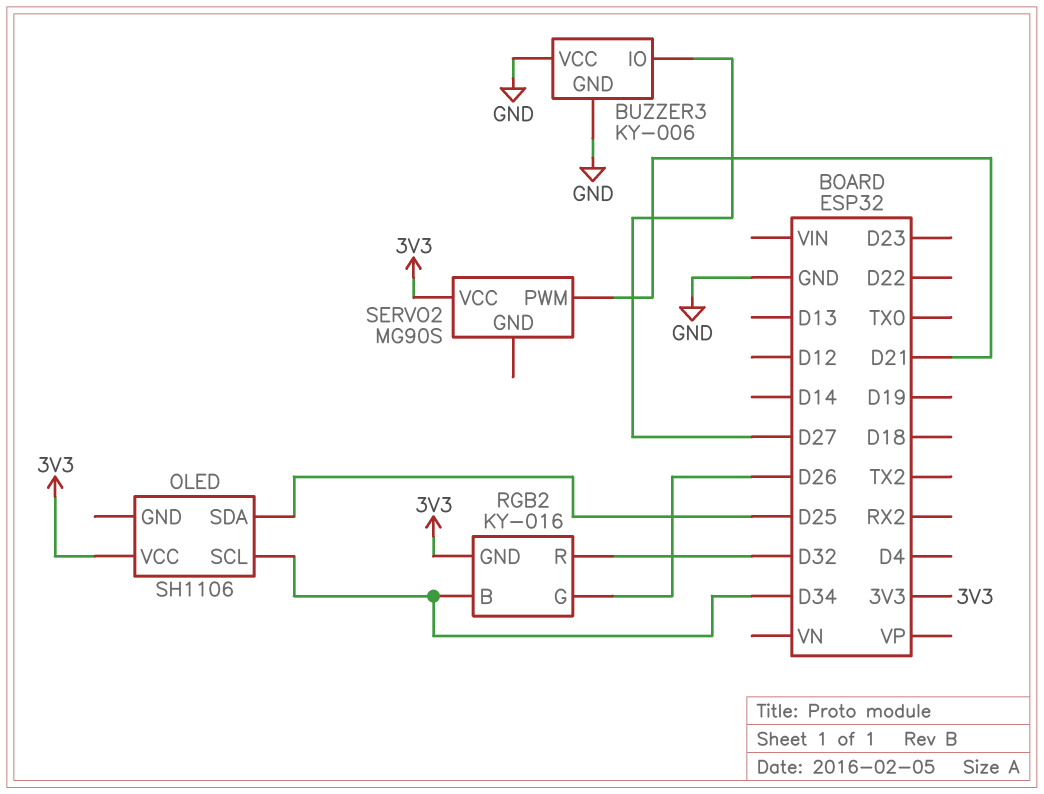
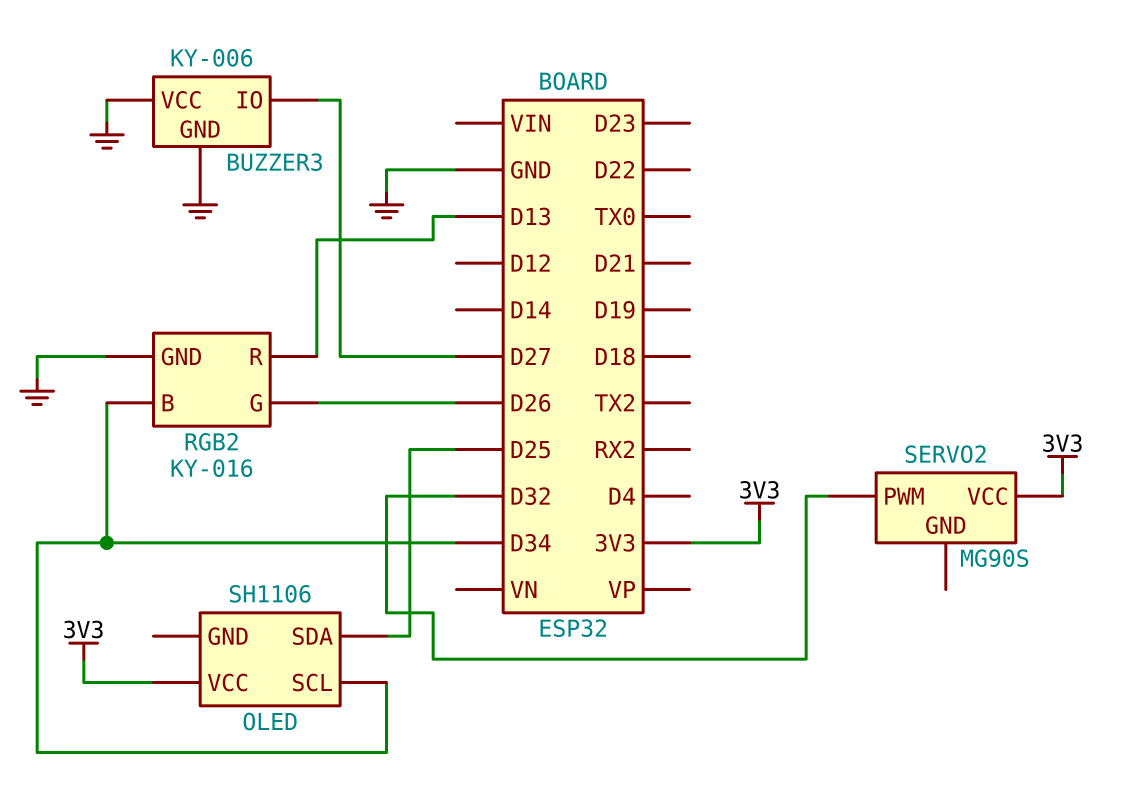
RGB2 pin GND: 3V3 -> GND
RGB2 pin R: D32 -> D13
SERVO2 pin PWM: D21 -> D32

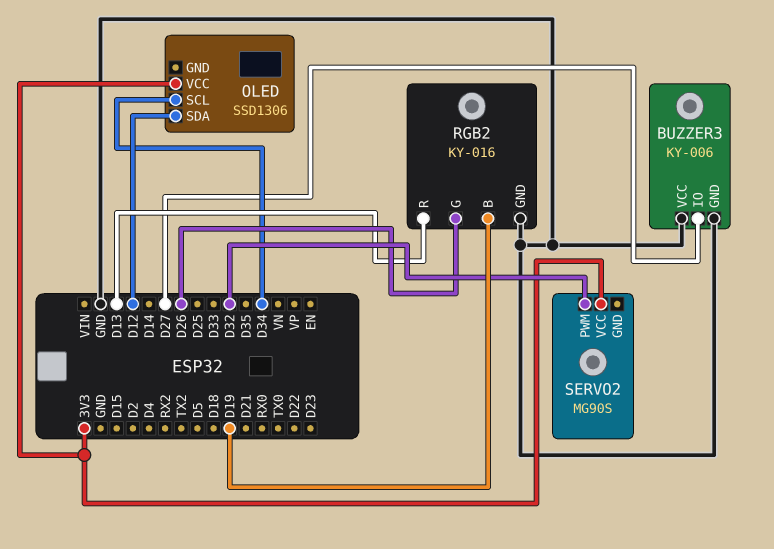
OLED: SH1106 -> SSD1306
OLED pin SDA: D25 -> D12
RGB2 pin B: D34 -> D19

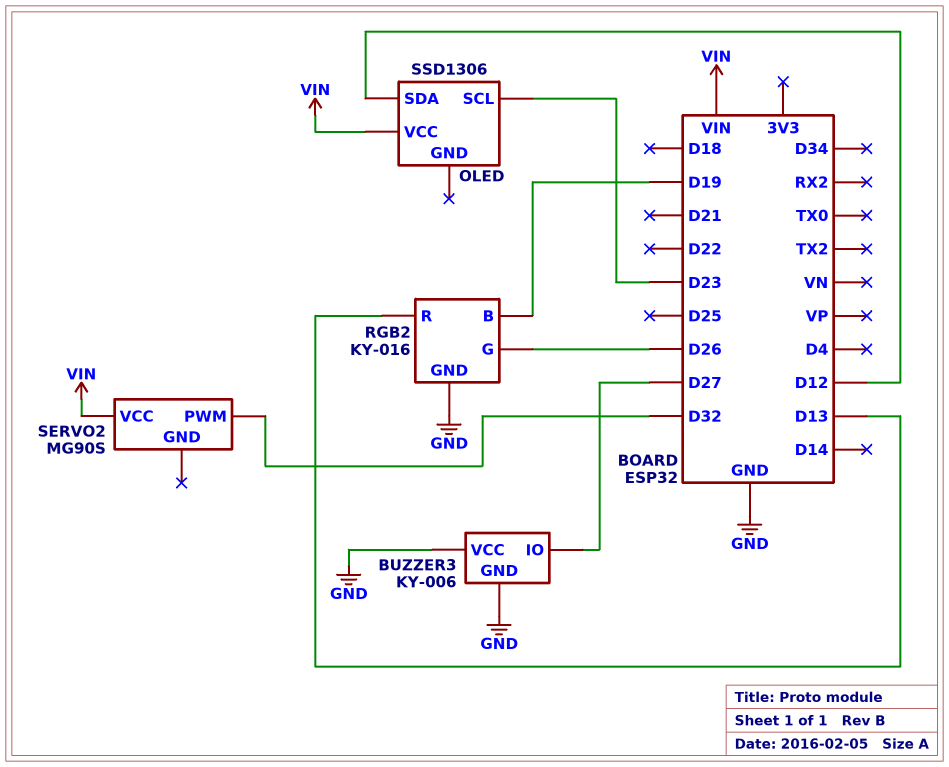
OLED pin SCL: D34 -> D23
OLED pin VCC: 3V3 -> VIN
SERVO2 pin VCC: 3V3 -> VIN

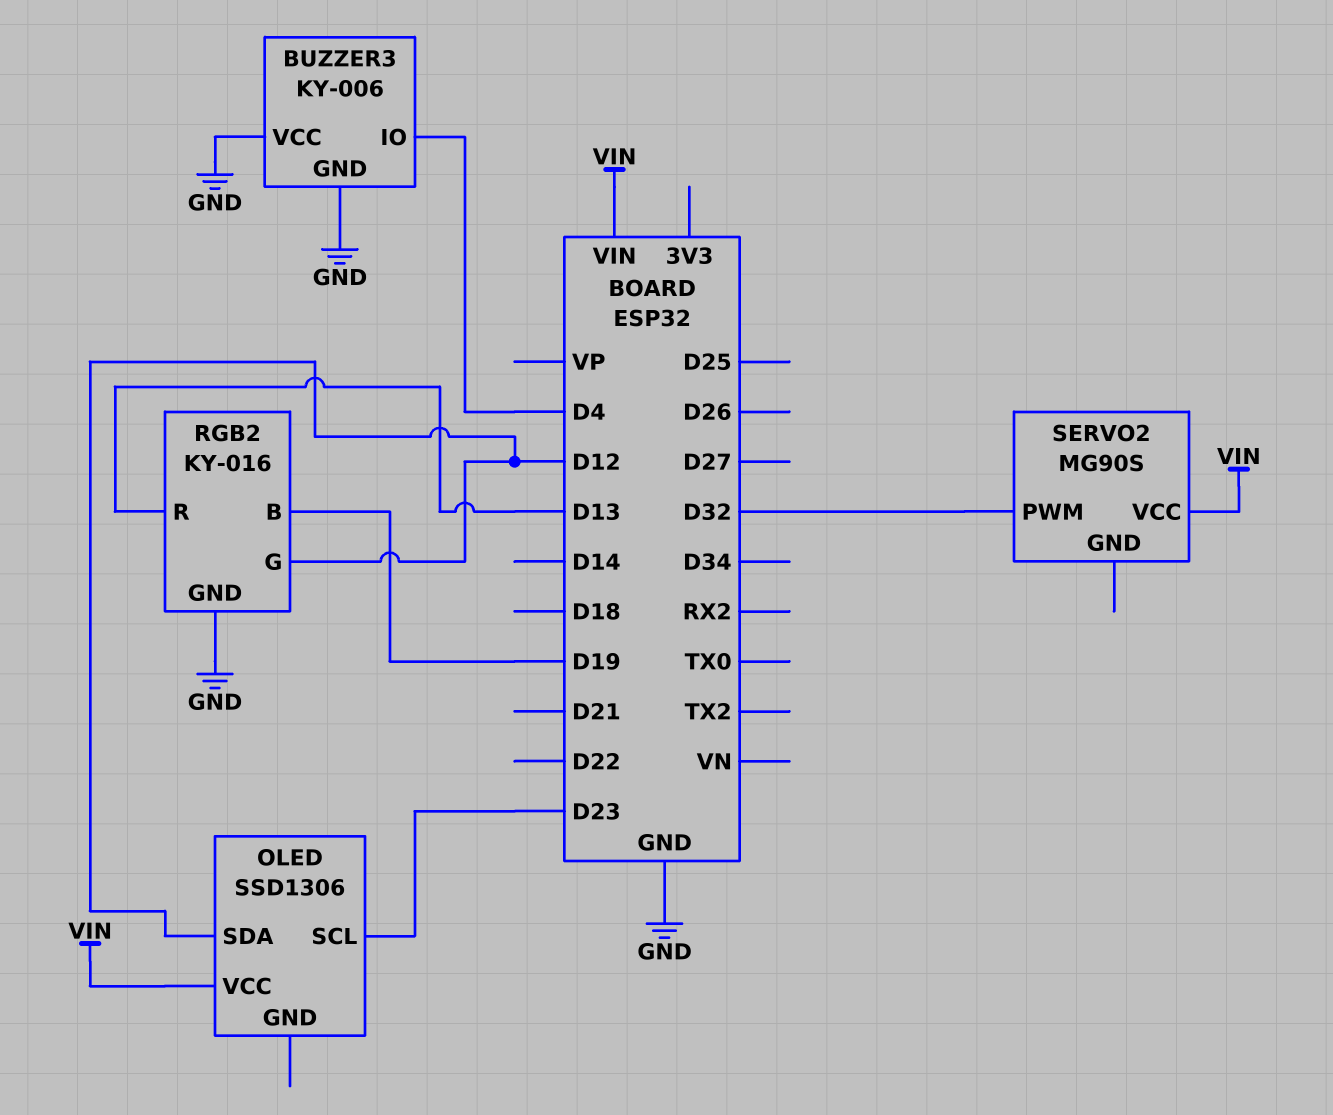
BUZZER3 pin IO: D27 -> D4
RGB2 pin G: D26 -> D12

